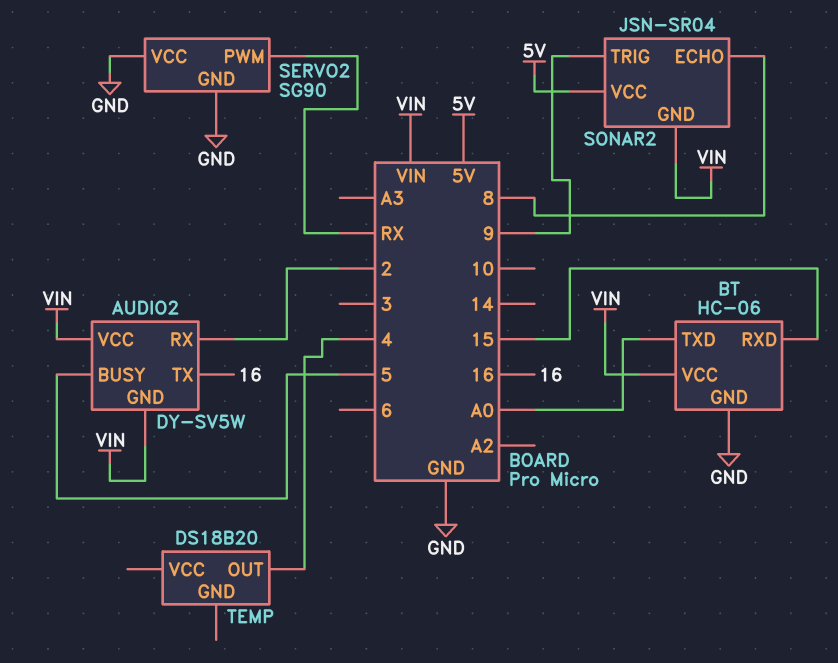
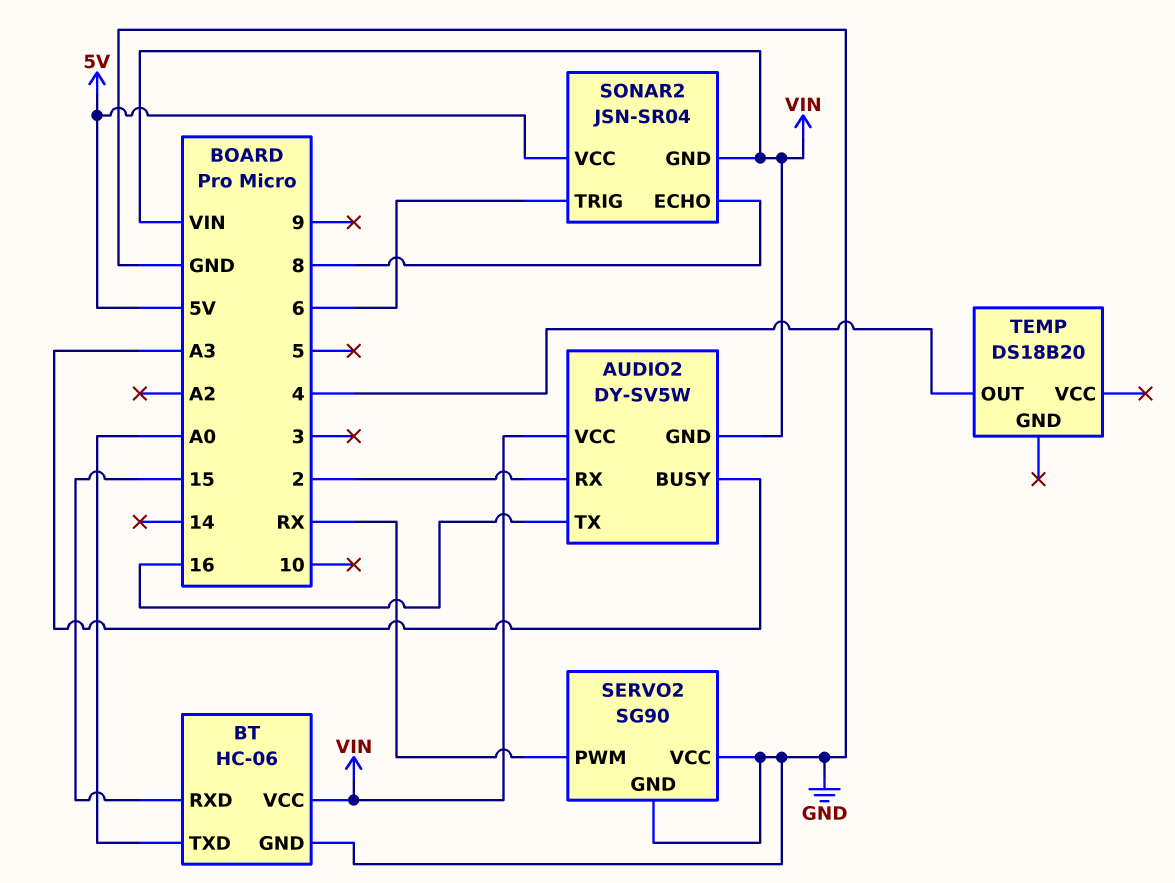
AUDIO2 pin BUSY: 5 -> A3
SONAR2 pin TRIG: 9 -> 6

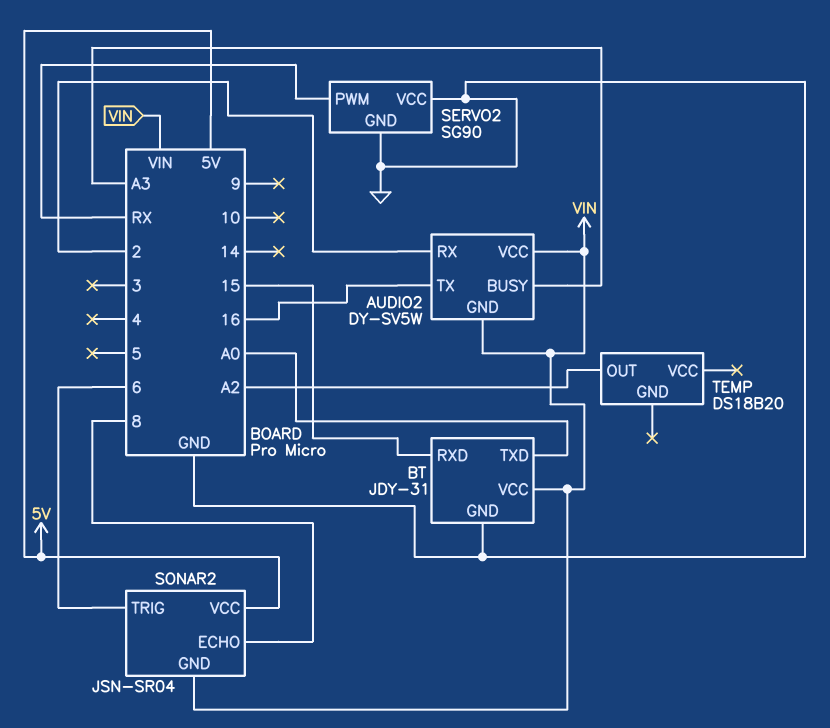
BT: HC-06 -> JDY-31
TEMP pin OUT: 4 -> A2

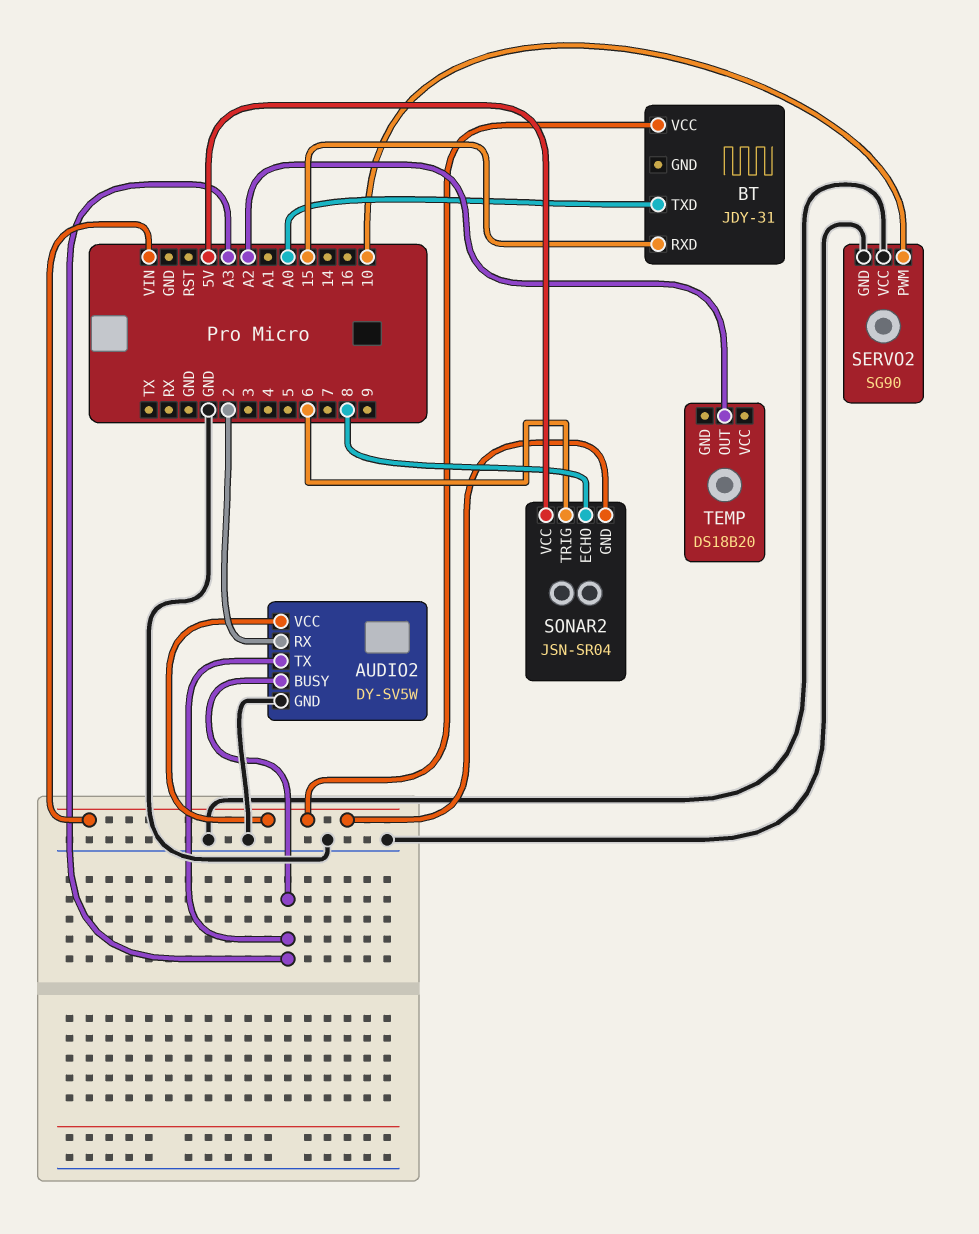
AUDIO2 pin GND: VIN -> GND
AUDIO2 pin TX: 16 -> A3
BT pin GND: GND -> none
SERVO2 pin PWM: RX -> 10

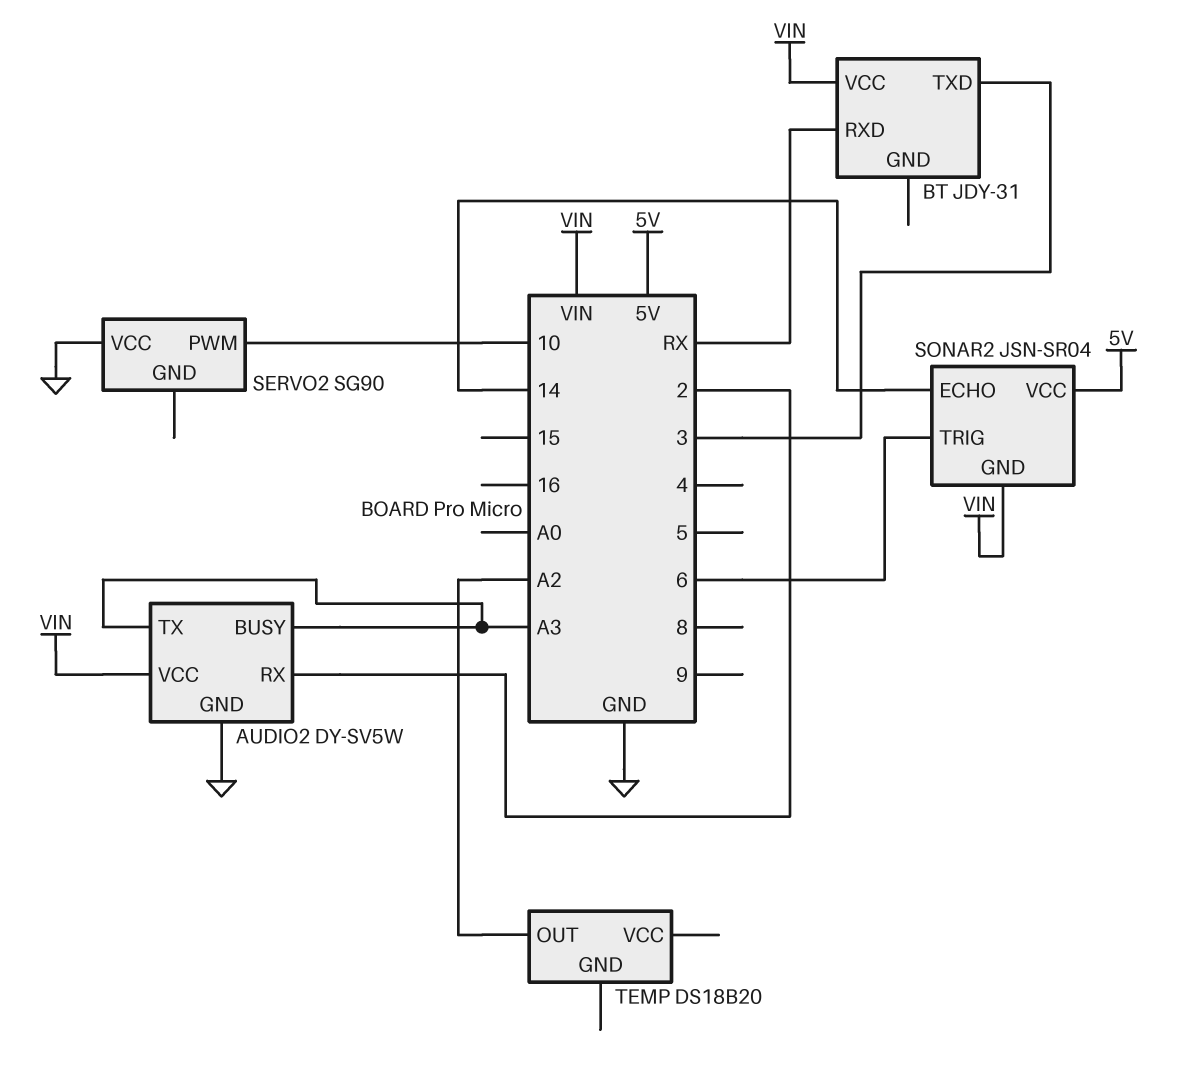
BT pin RXD: 15 -> RX
BT pin TXD: A0 -> 3
SERVO2 pin GND: GND -> none
SONAR2 pin ECHO: 8 -> 14

